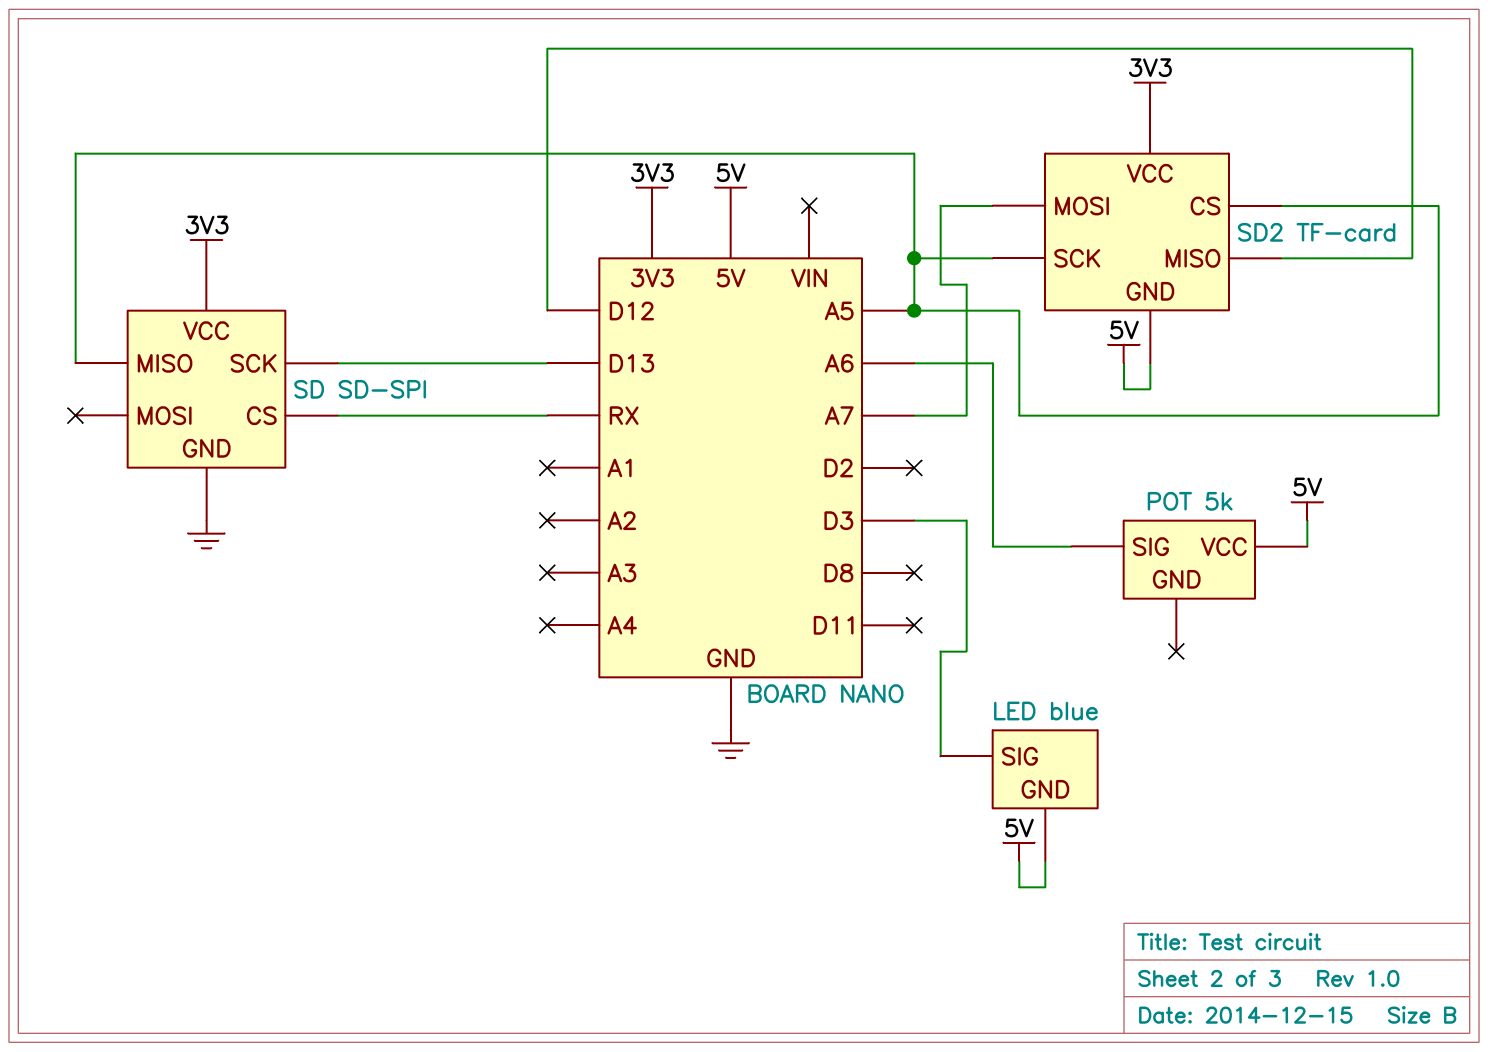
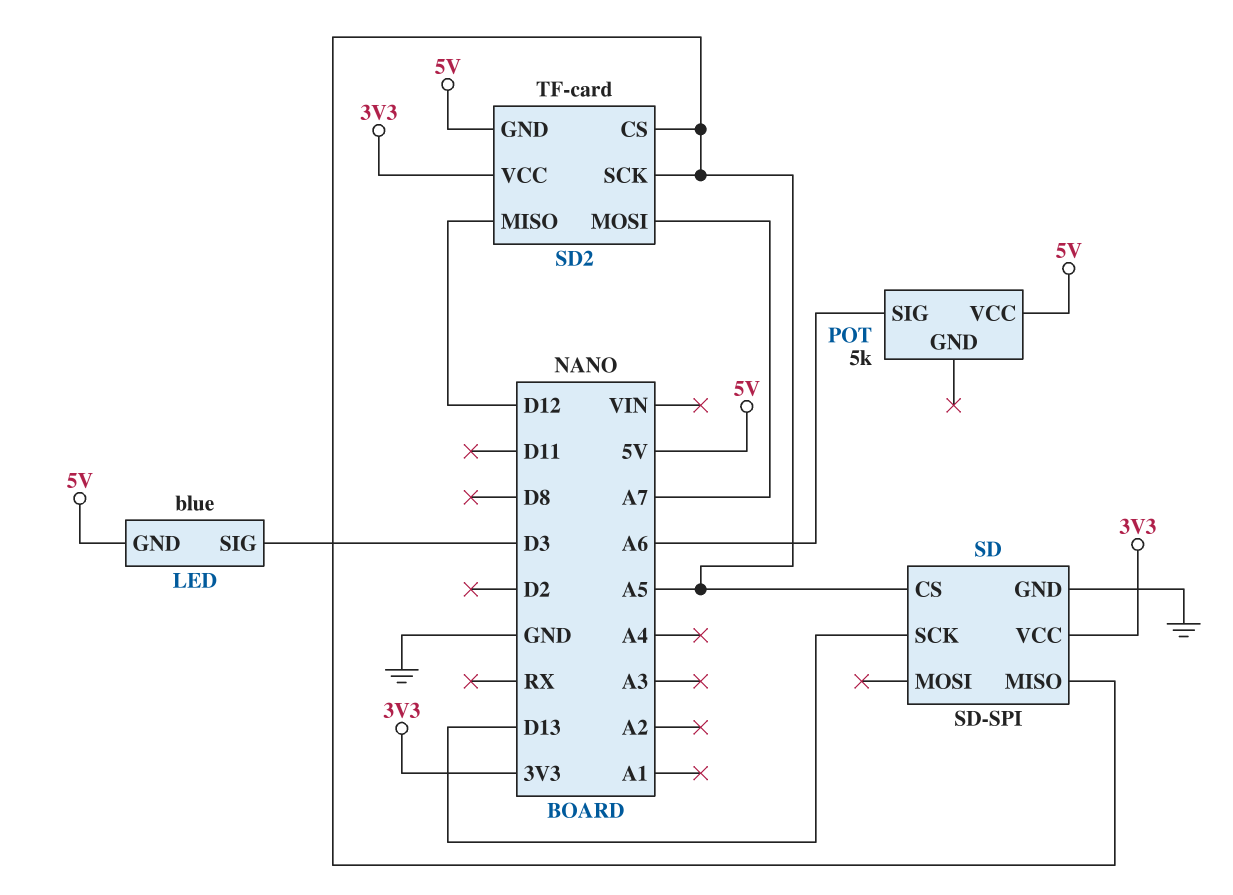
SD pin CS: RX -> A5

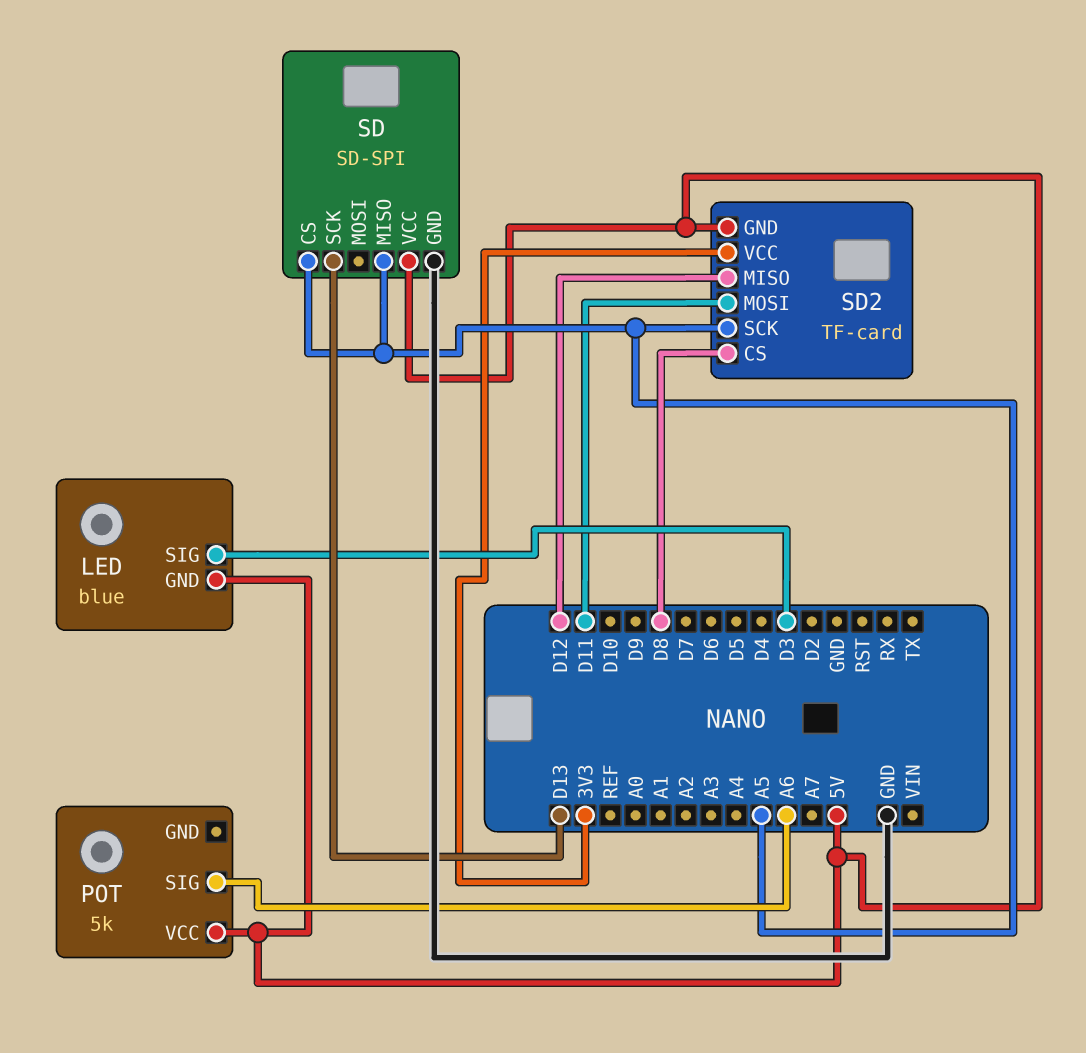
SD pin VCC: 3V3 -> 5V
SD2 pin CS: A5 -> D8
SD2 pin MOSI: A7 -> D11

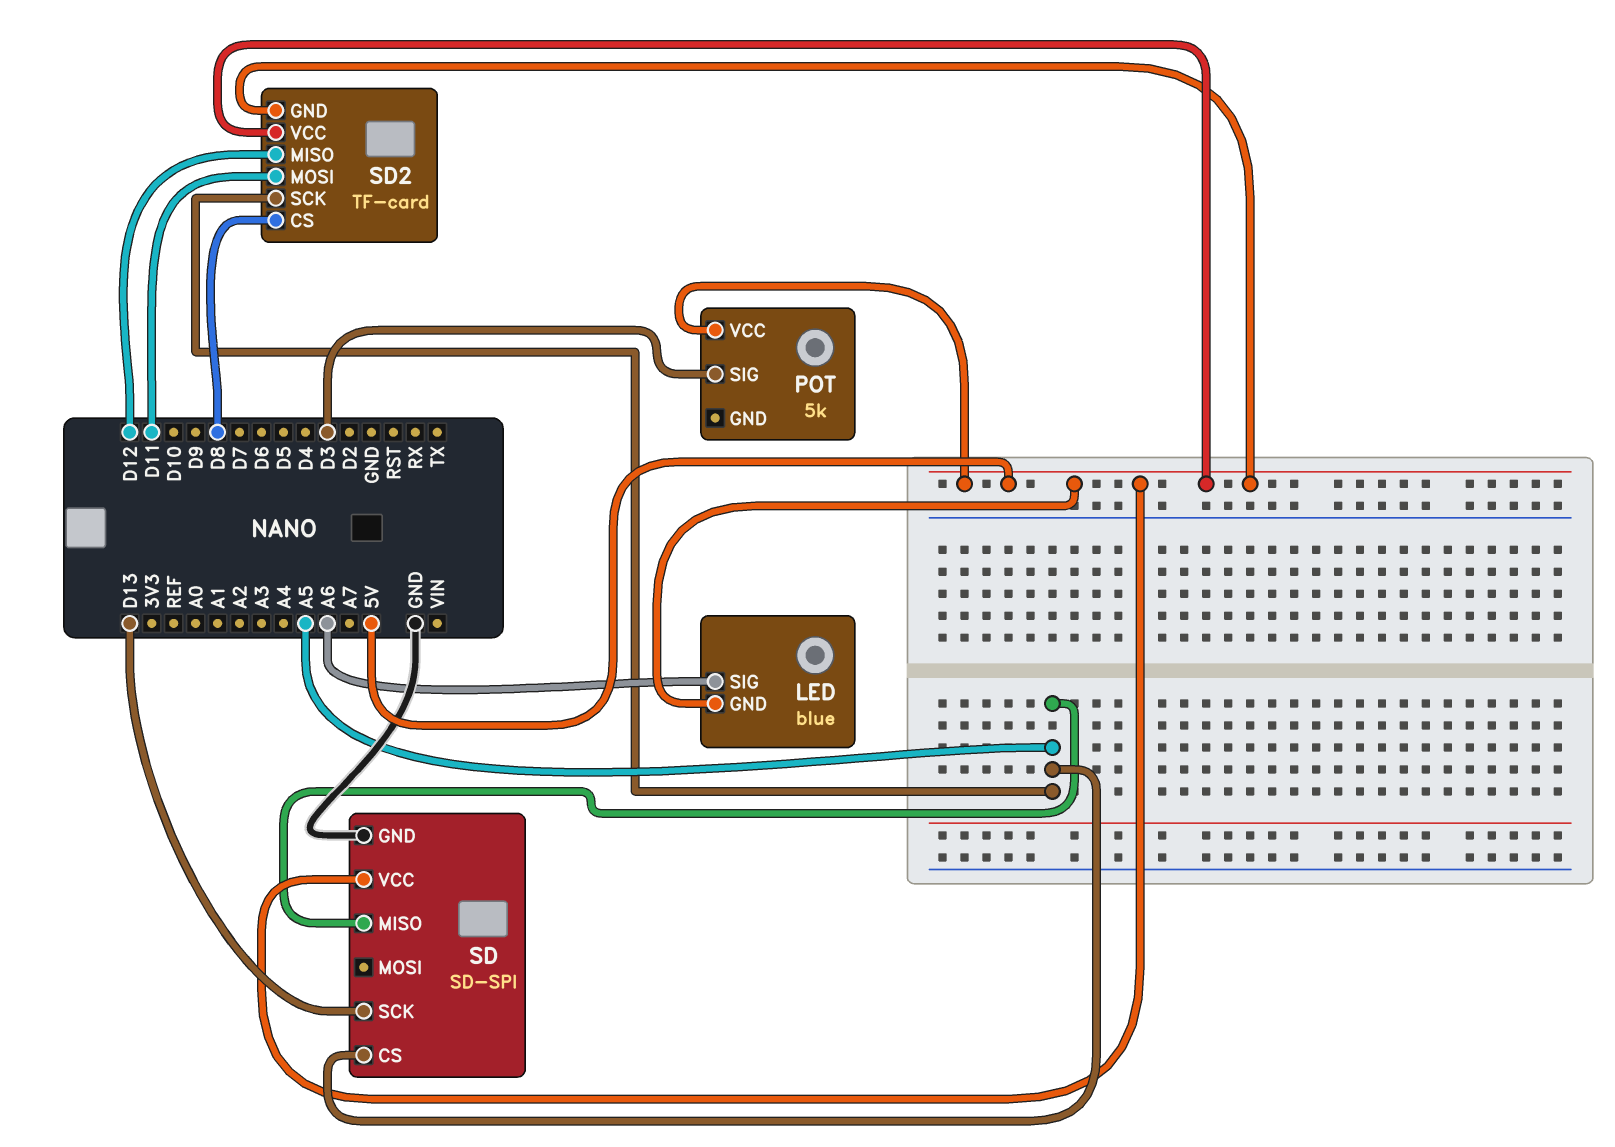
LED pin SIG: D3 -> A6
POT pin SIG: A6 -> D3
SD2 pin VCC: 3V3 -> 5V

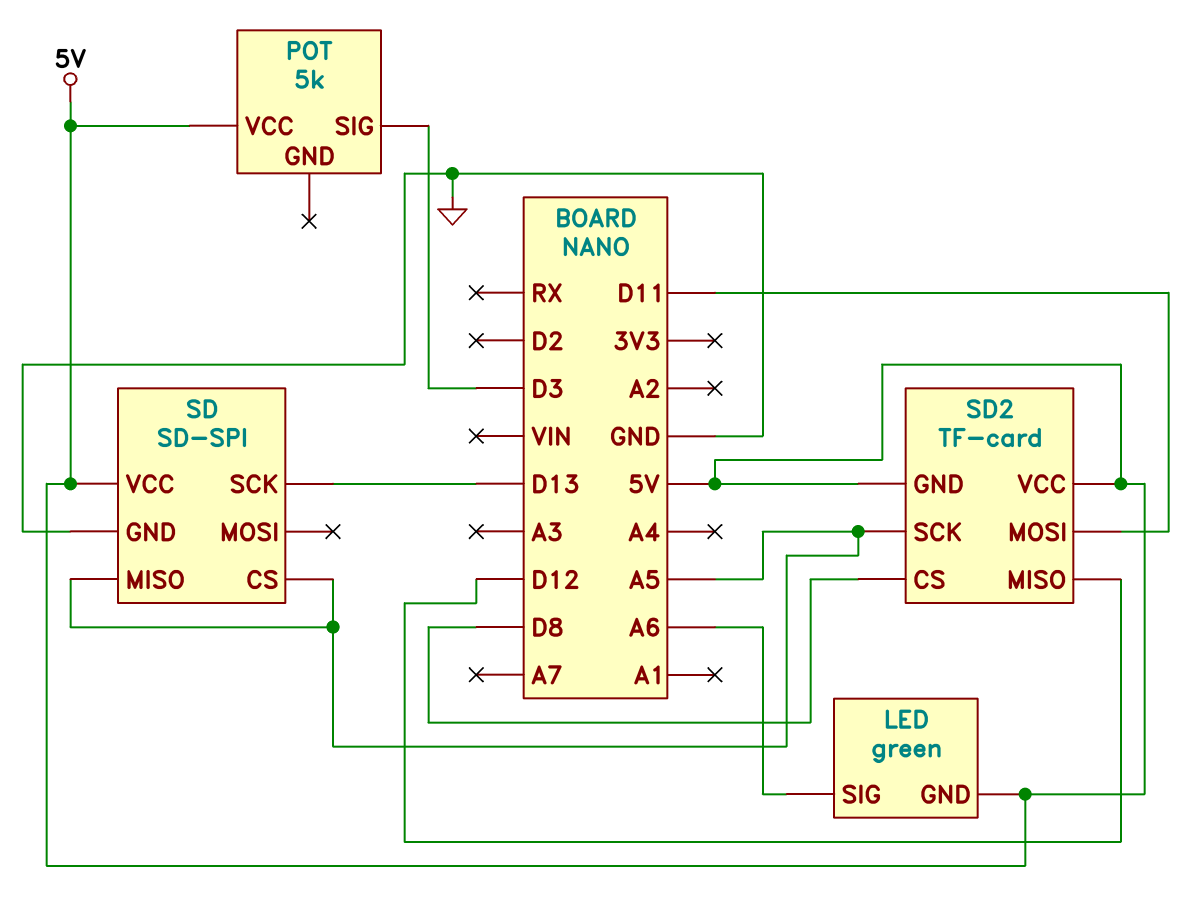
LED: blue -> green

